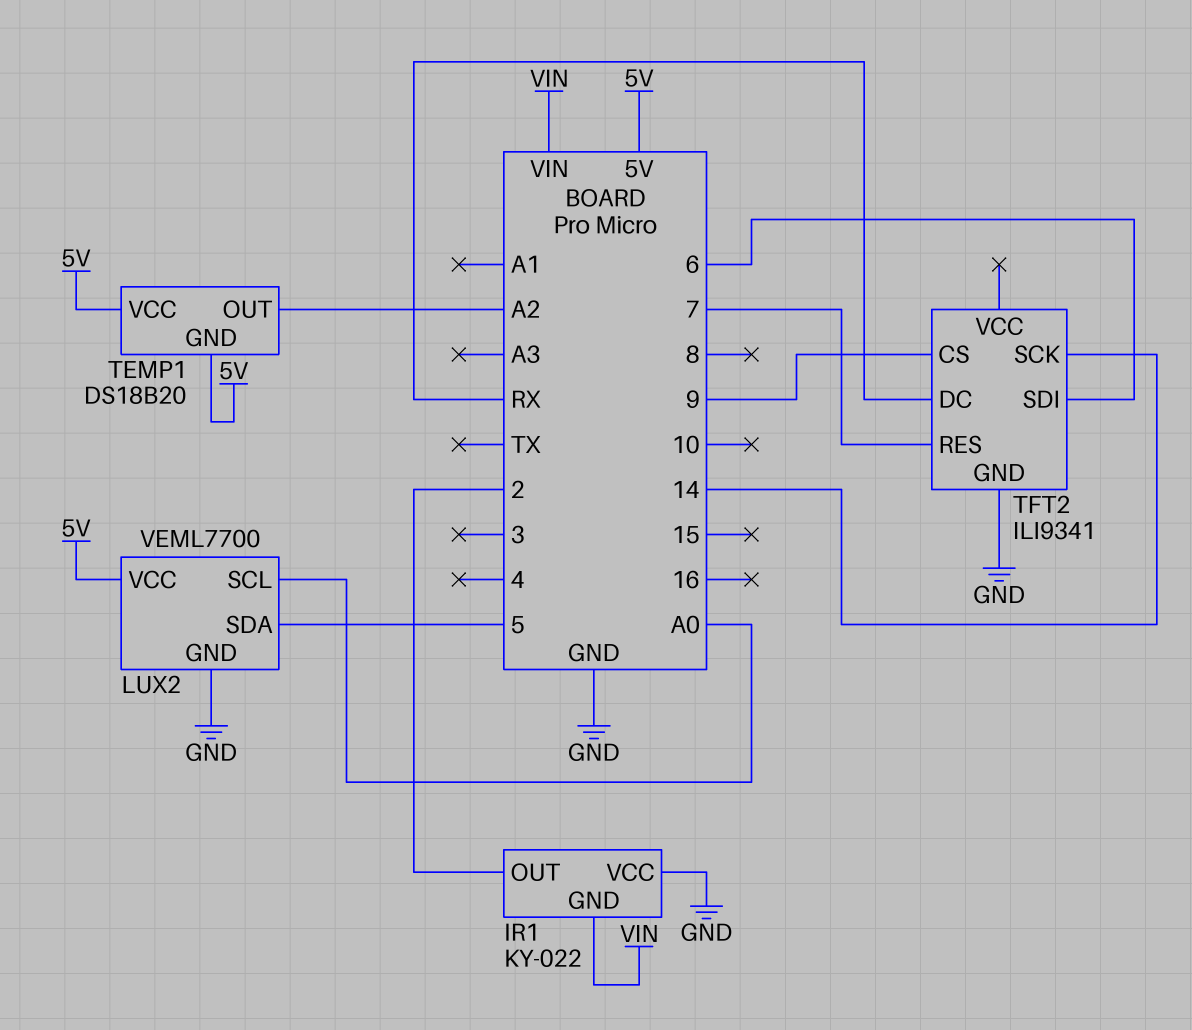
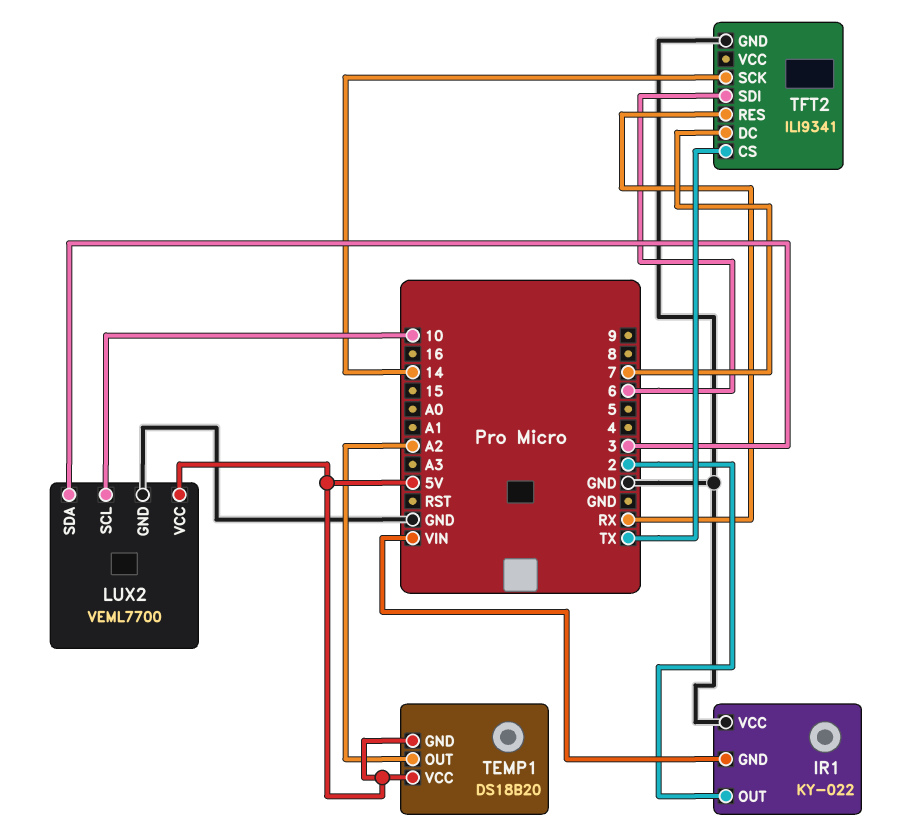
LUX2 pin SCL: A0 -> 10
LUX2 pin SDA: 5 -> 3
TFT2 pin CS: 9 -> TX
TFT2 pin DC: RX -> 7
TFT2 pin RES: 7 -> RX

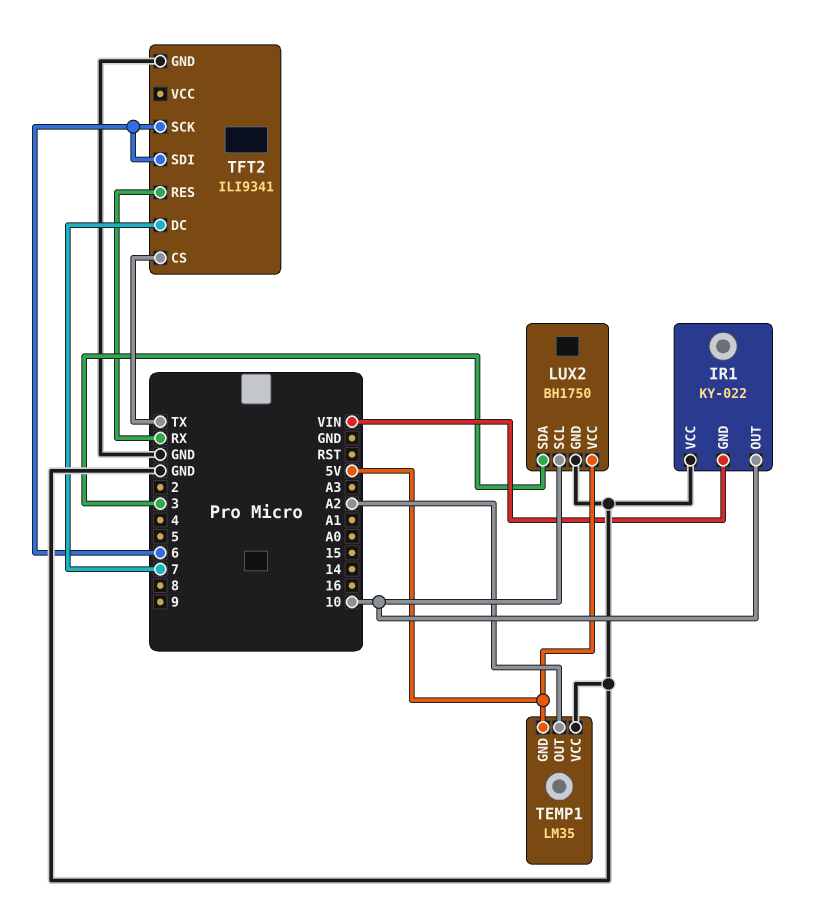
IR1 pin OUT: 2 -> 10
LUX2: VEML7700 -> BH1750
TEMP1: DS18B20 -> LM35
TEMP1 pin VCC: 5V -> GND
TFT2 pin SCK: 14 -> 6

